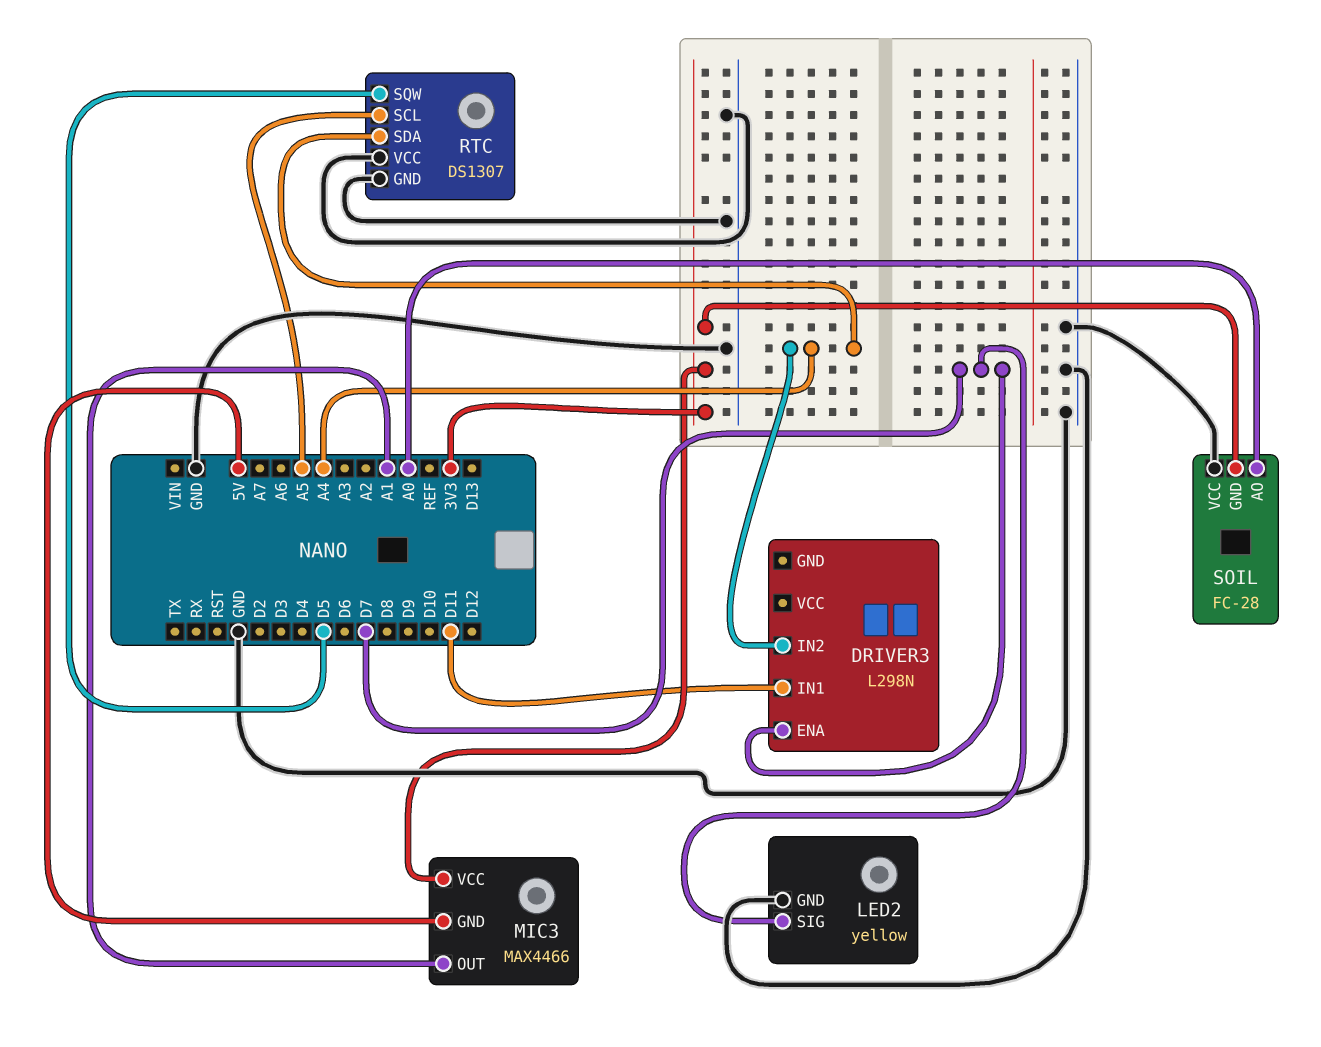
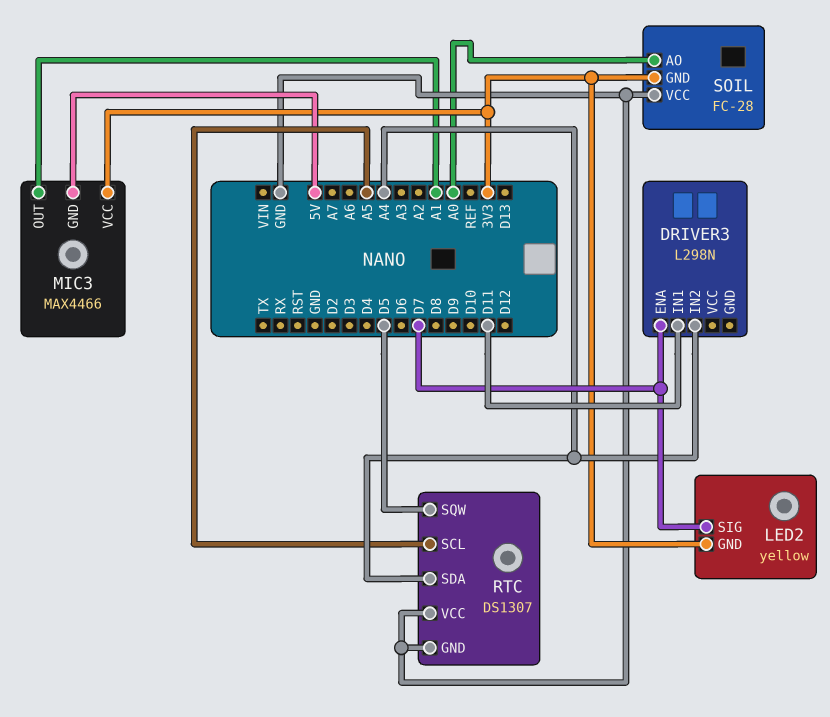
LED2 pin GND: GND -> 3V3

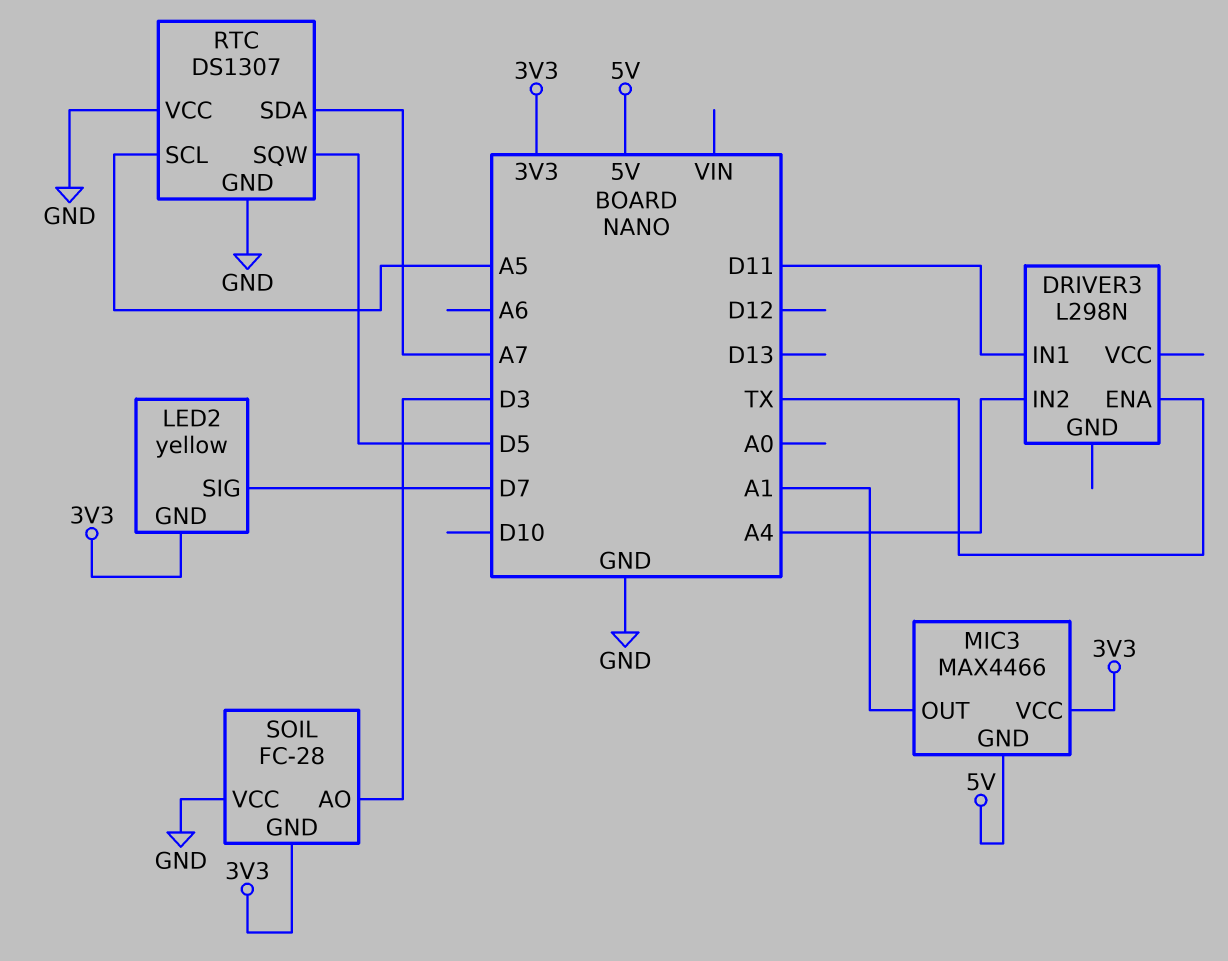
DRIVER3 pin ENA: D7 -> TX
RTC pin SDA: A4 -> A7
SOIL pin AO: A0 -> D3

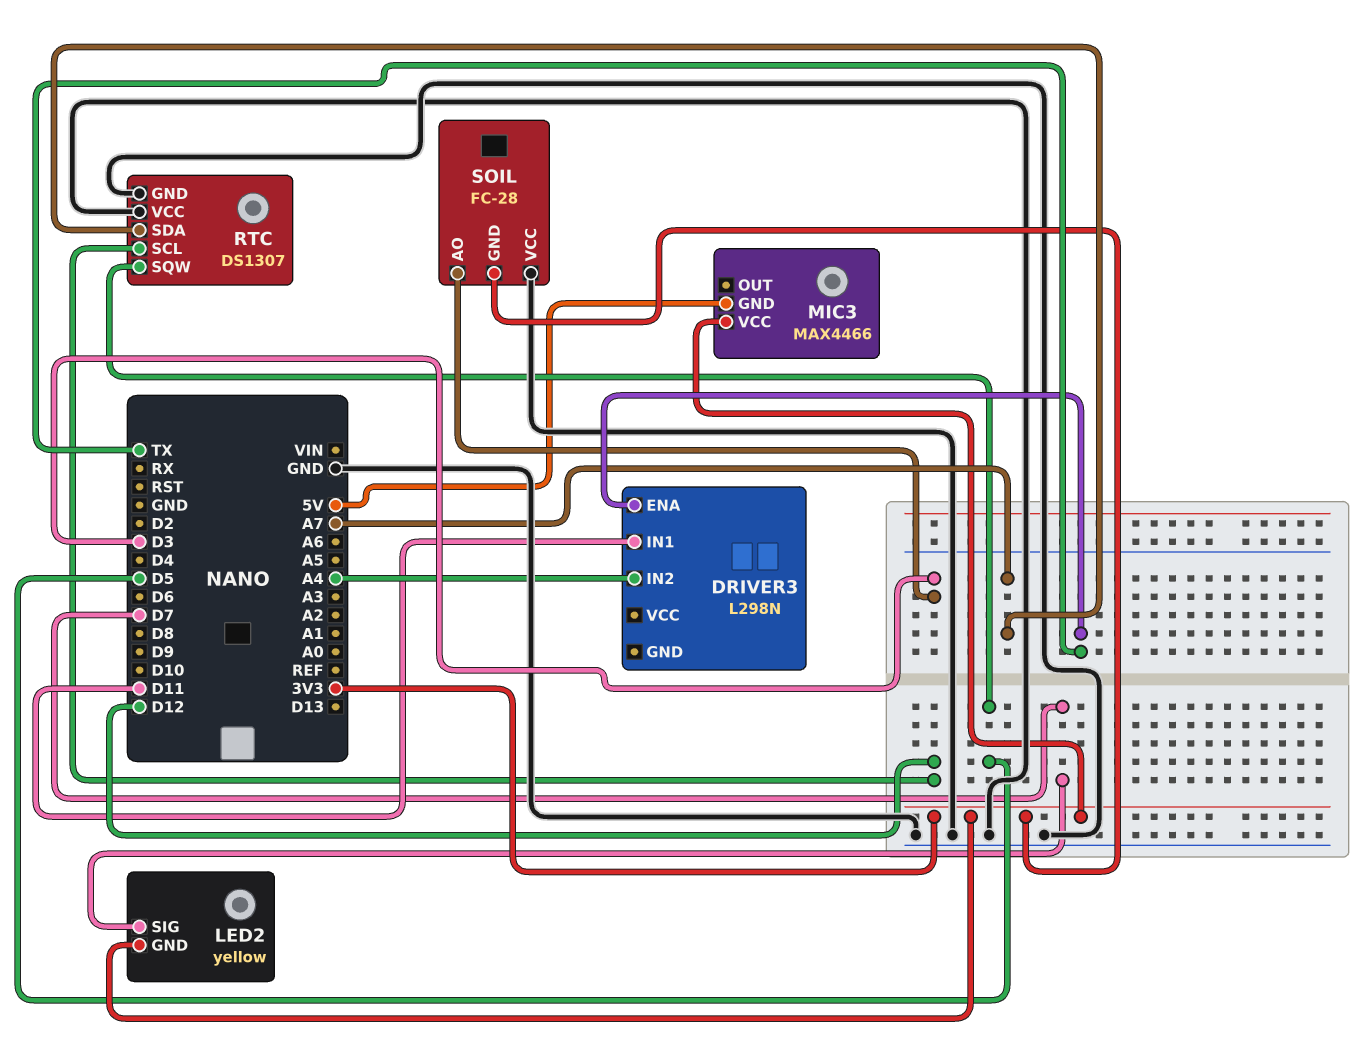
MIC3 pin OUT: A1 -> none
RTC pin SCL: A5 -> D12

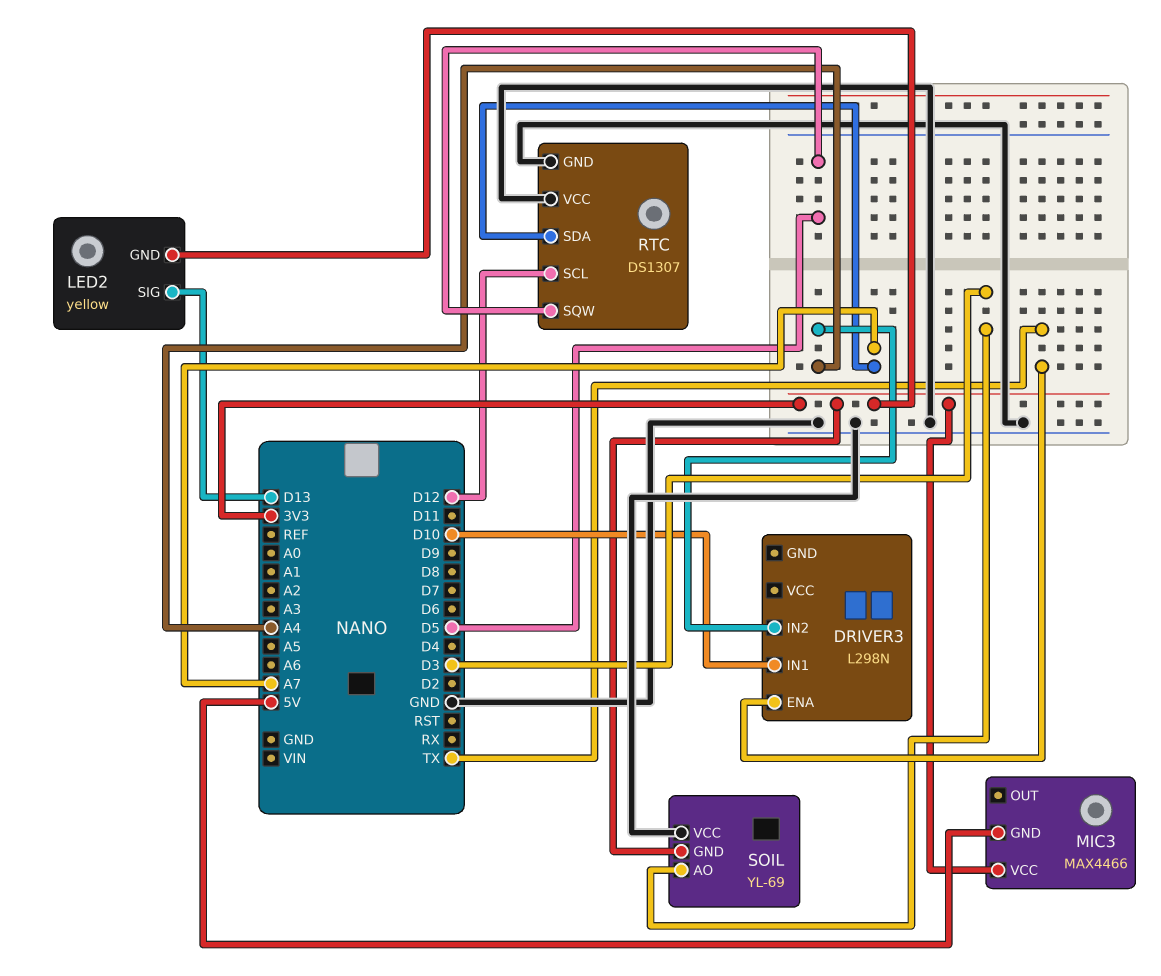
DRIVER3 pin IN1: D11 -> D10
LED2 pin SIG: D7 -> D13
SOIL: FC-28 -> YL-69

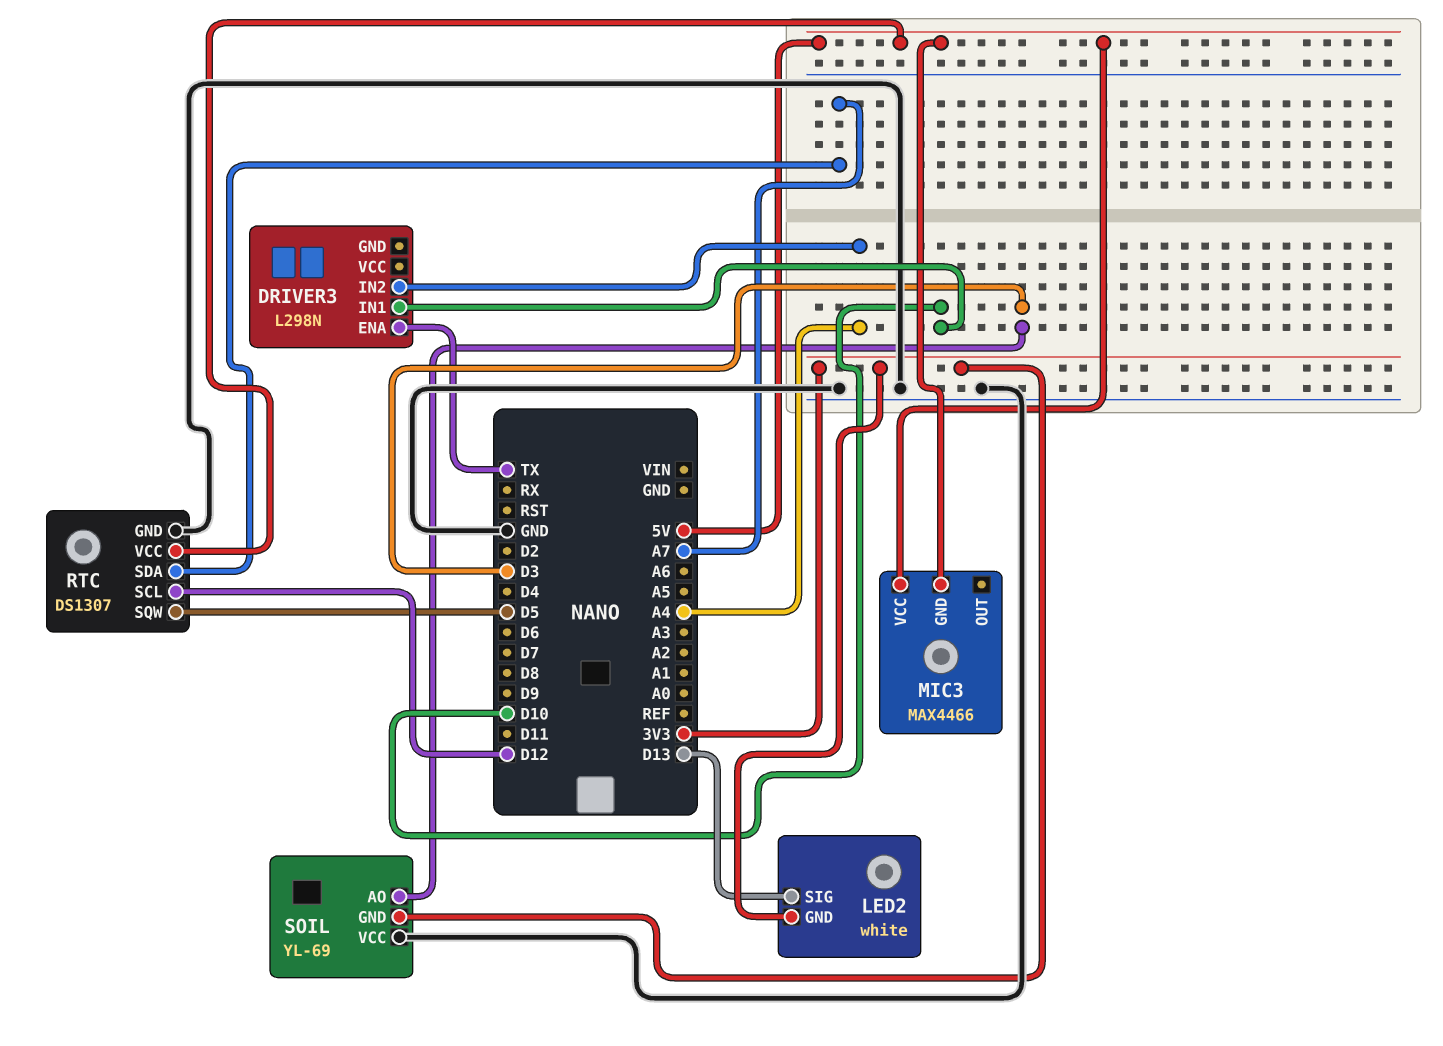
LED2: yellow -> white
MIC3 pin VCC: 3V3 -> 5V
RTC pin VCC: GND -> 5V

